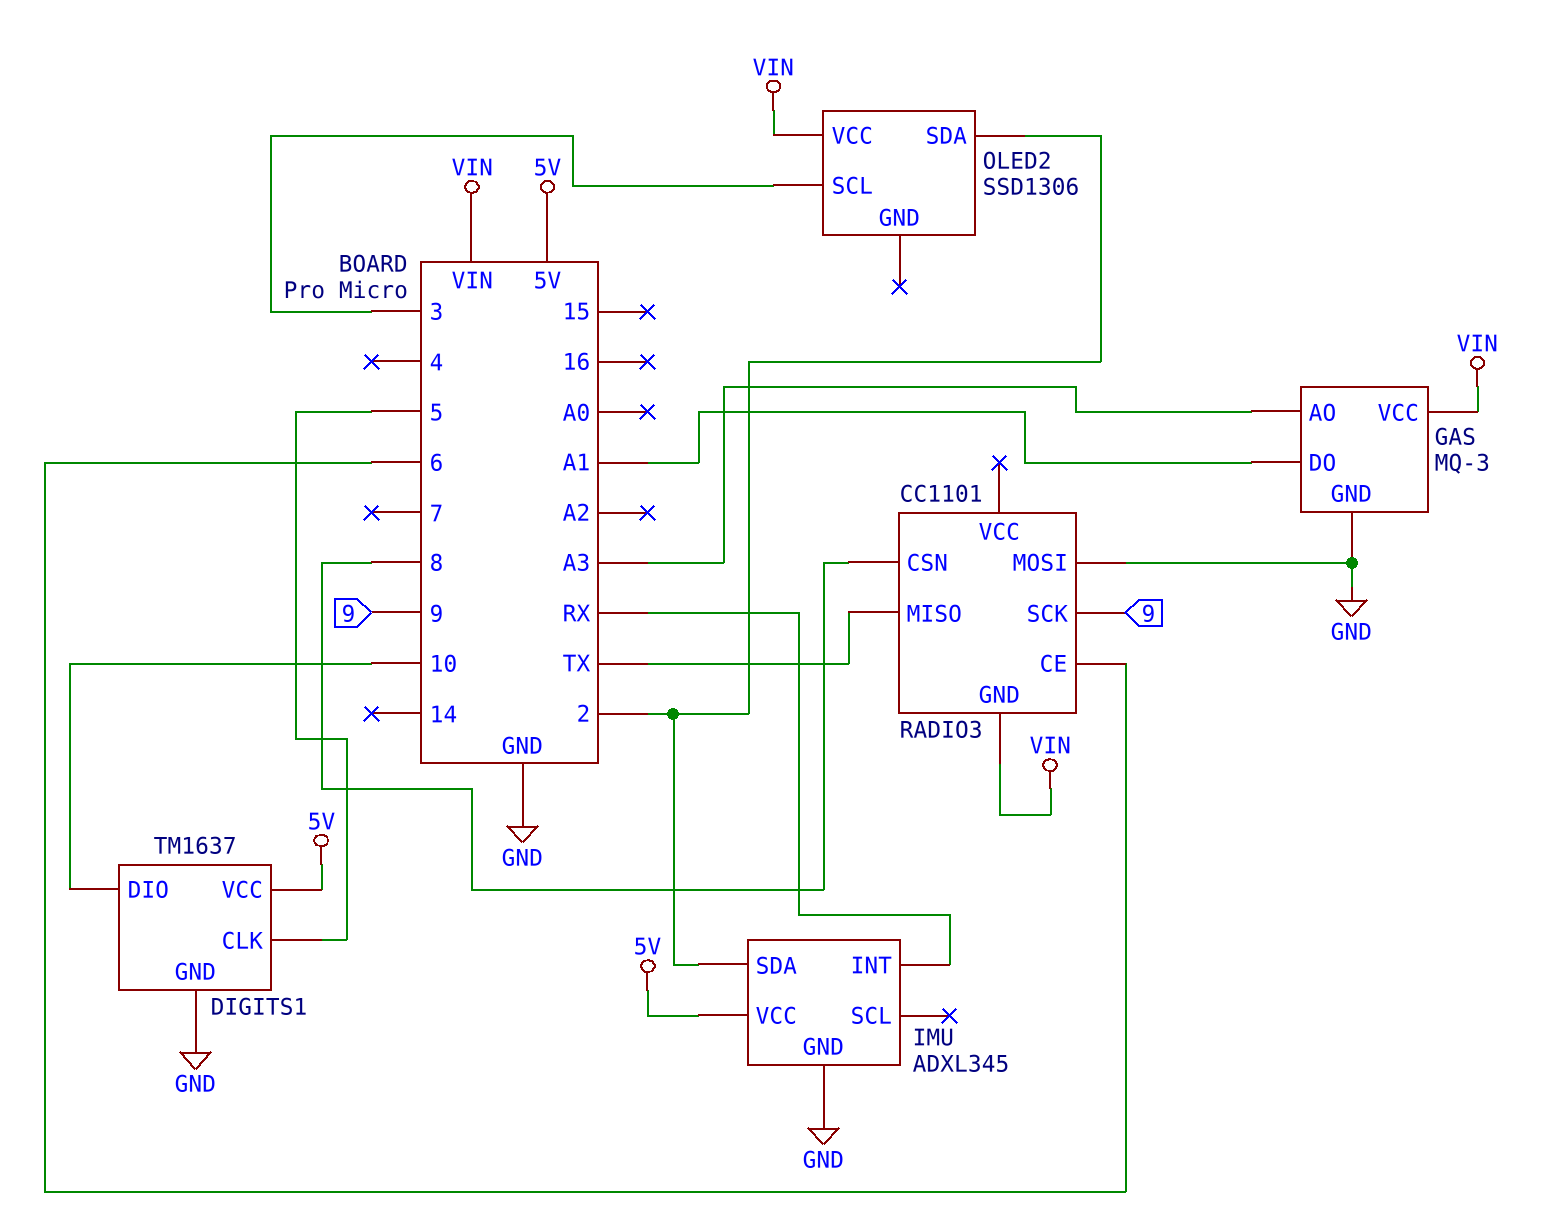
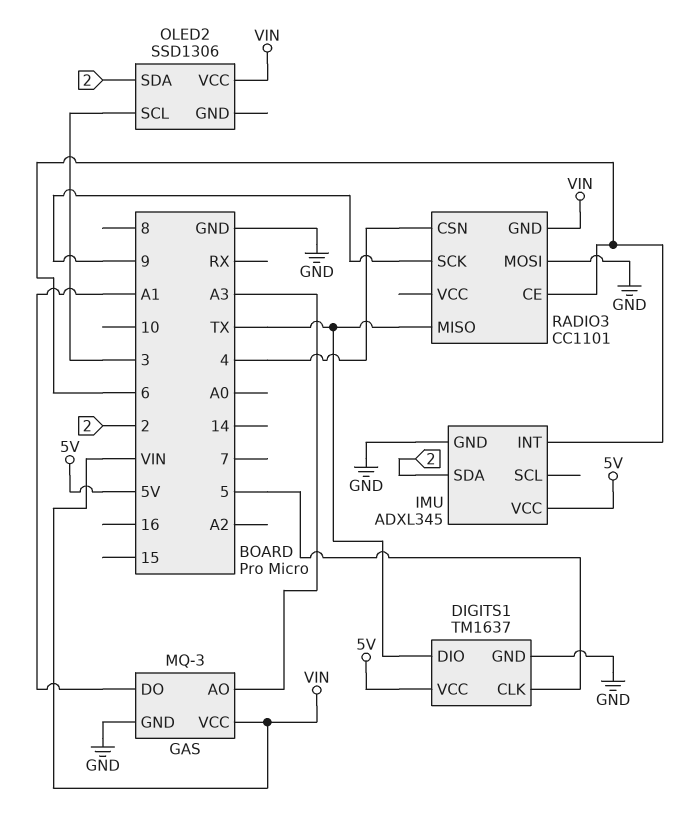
DIGITS1 pin DIO: 10 -> TX
IMU pin INT: RX -> 6
RADIO3 pin CSN: 8 -> 4

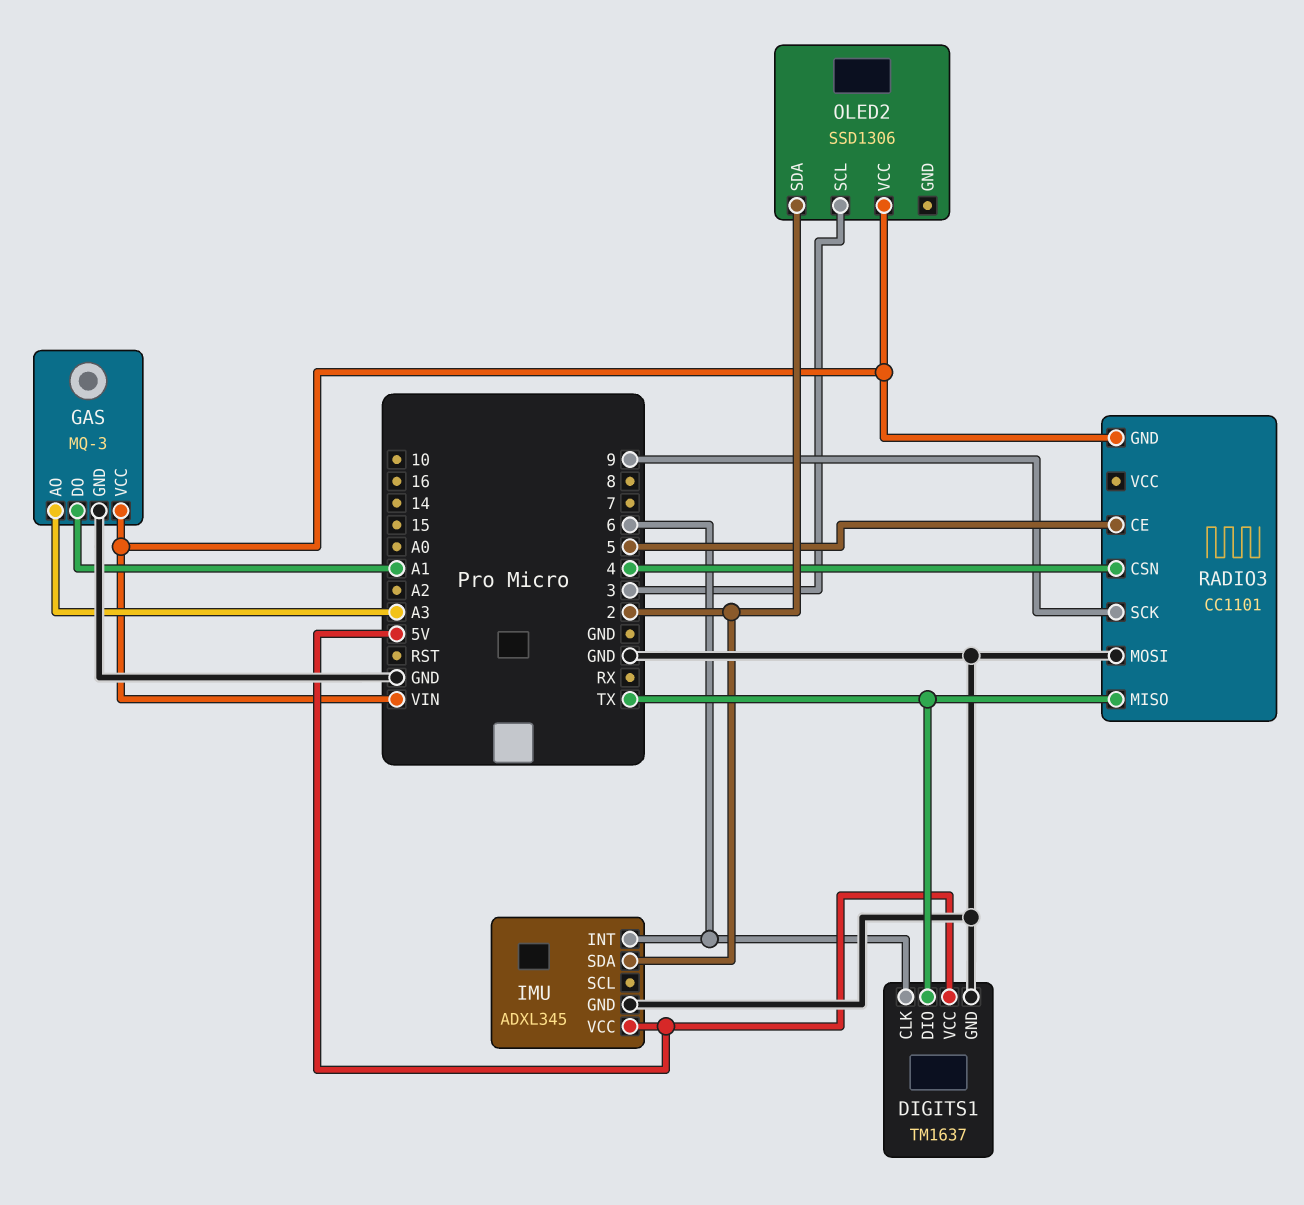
DIGITS1 pin CLK: 5 -> 6
RADIO3 pin CE: 6 -> 5

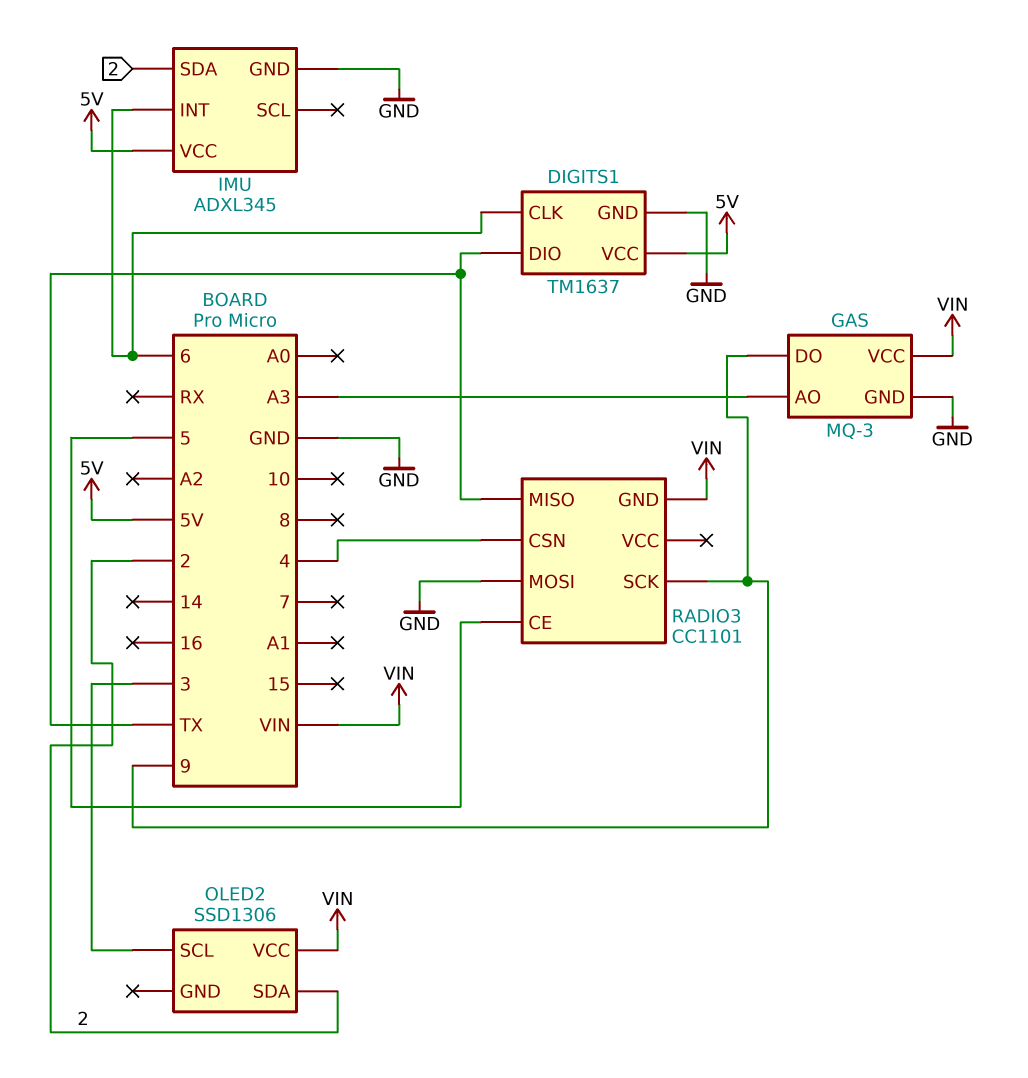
GAS pin DO: A1 -> 9

